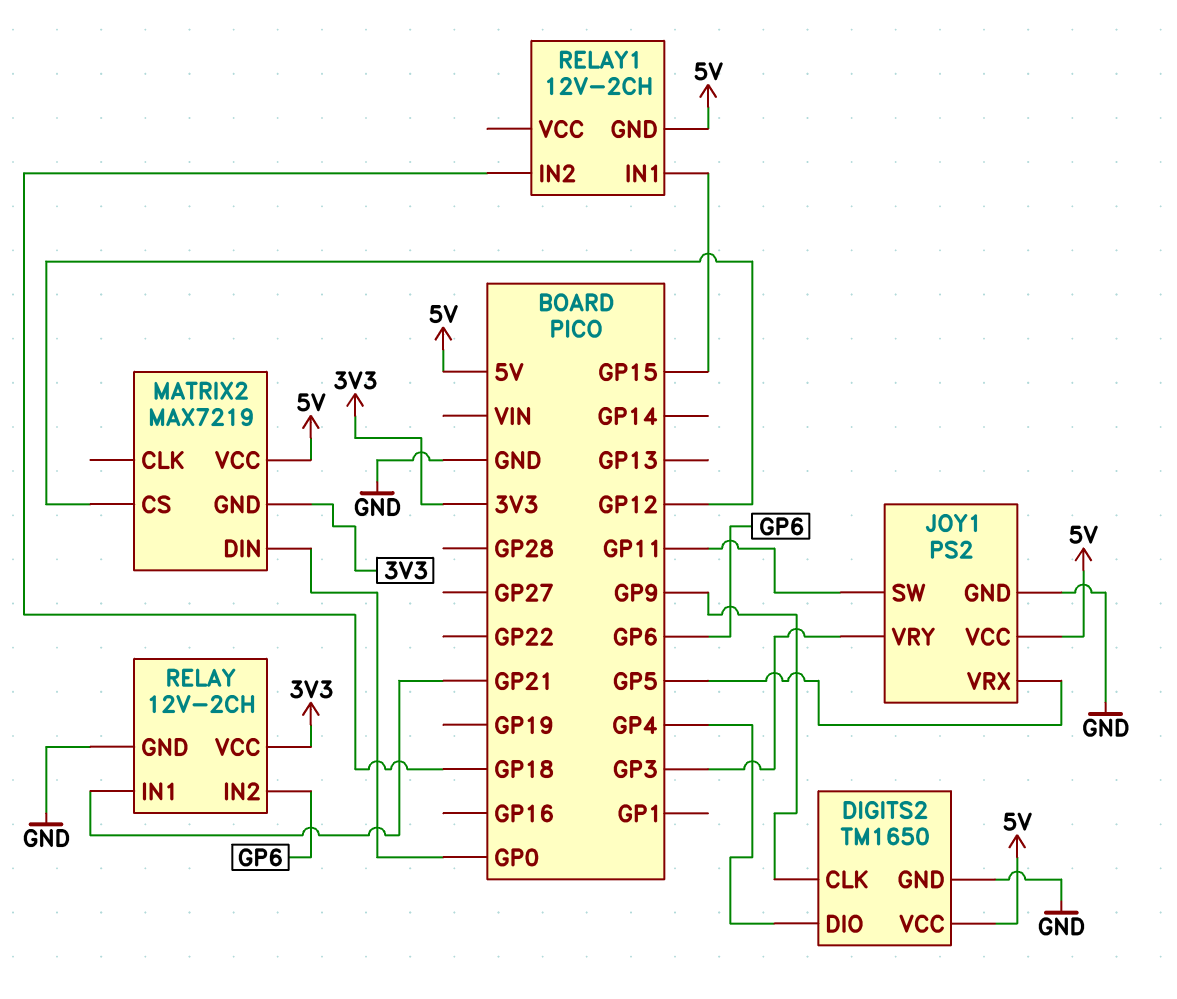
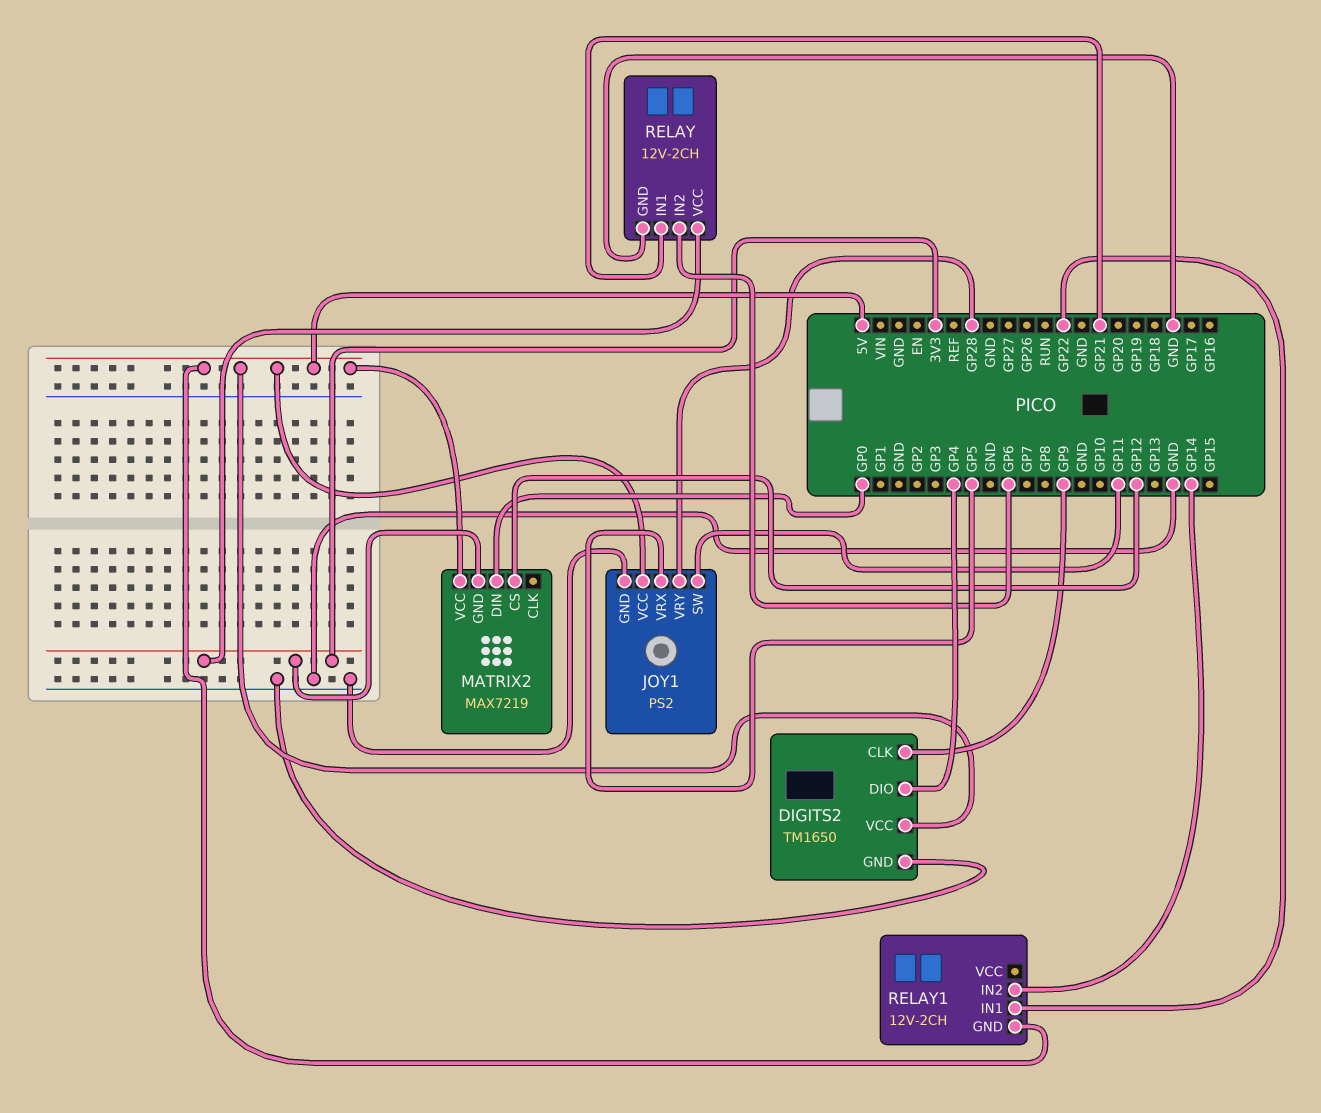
JOY1 pin VRY: GP3 -> GP28
RELAY1 pin IN1: GP15 -> GP22
RELAY1 pin IN2: GP18 -> GP14

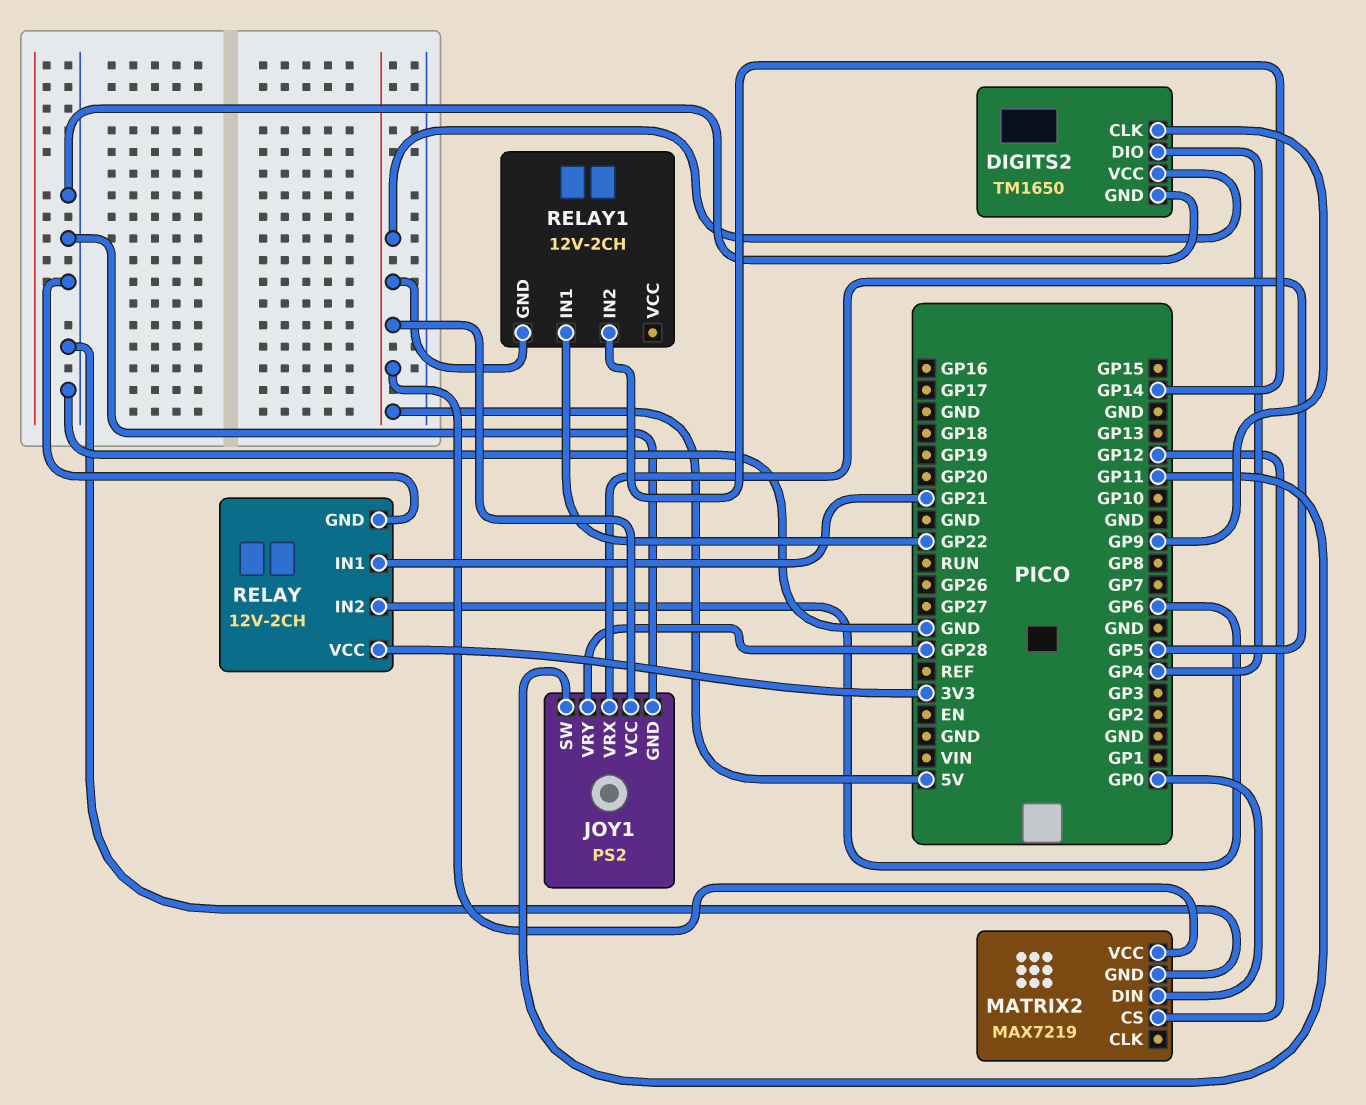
MATRIX2 pin GND: 3V3 -> GND

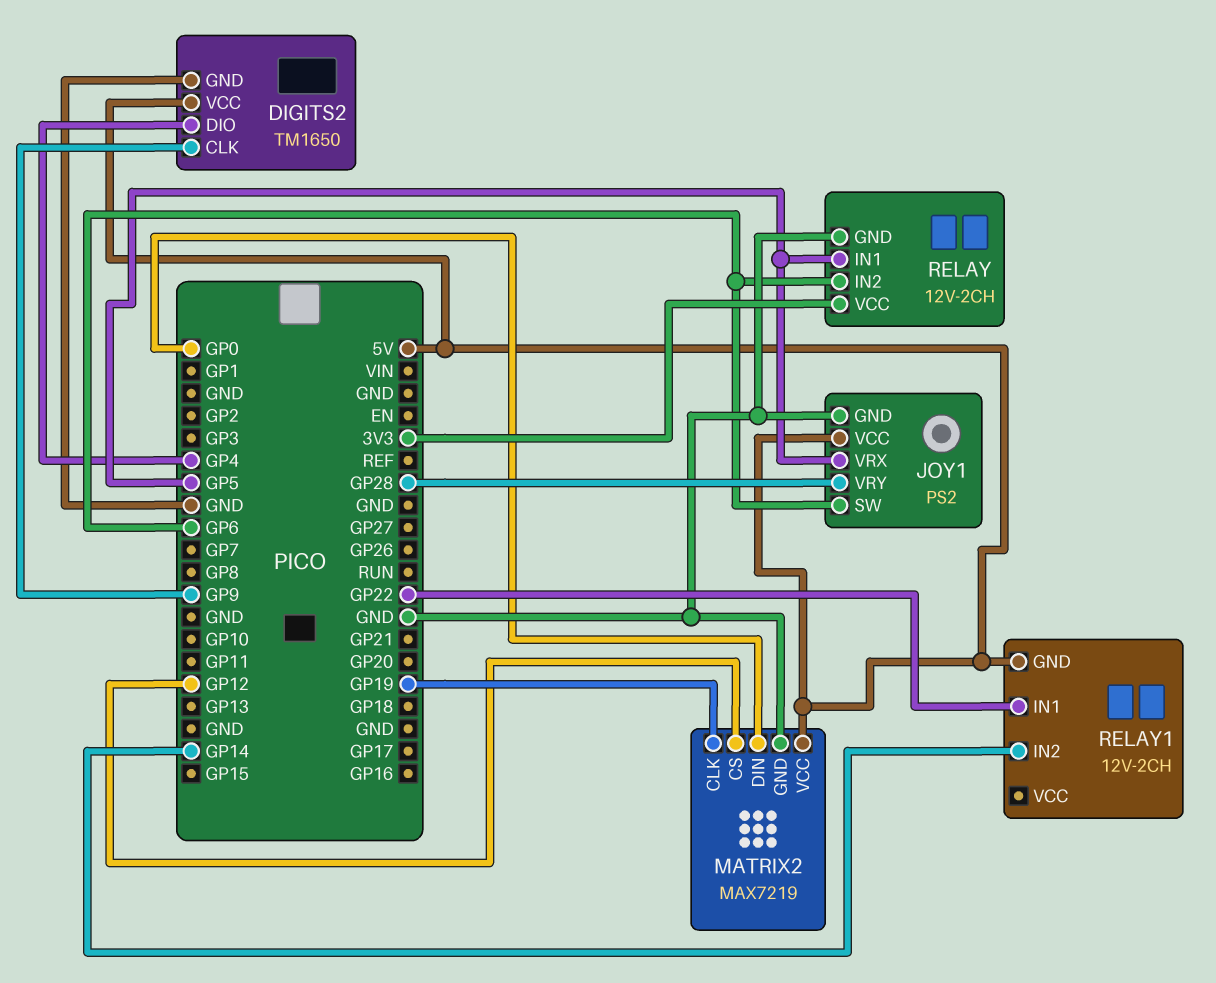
JOY1 pin SW: GP11 -> GP6
MATRIX2 pin CLK: none -> GP19
RELAY pin IN1: GP21 -> GP5

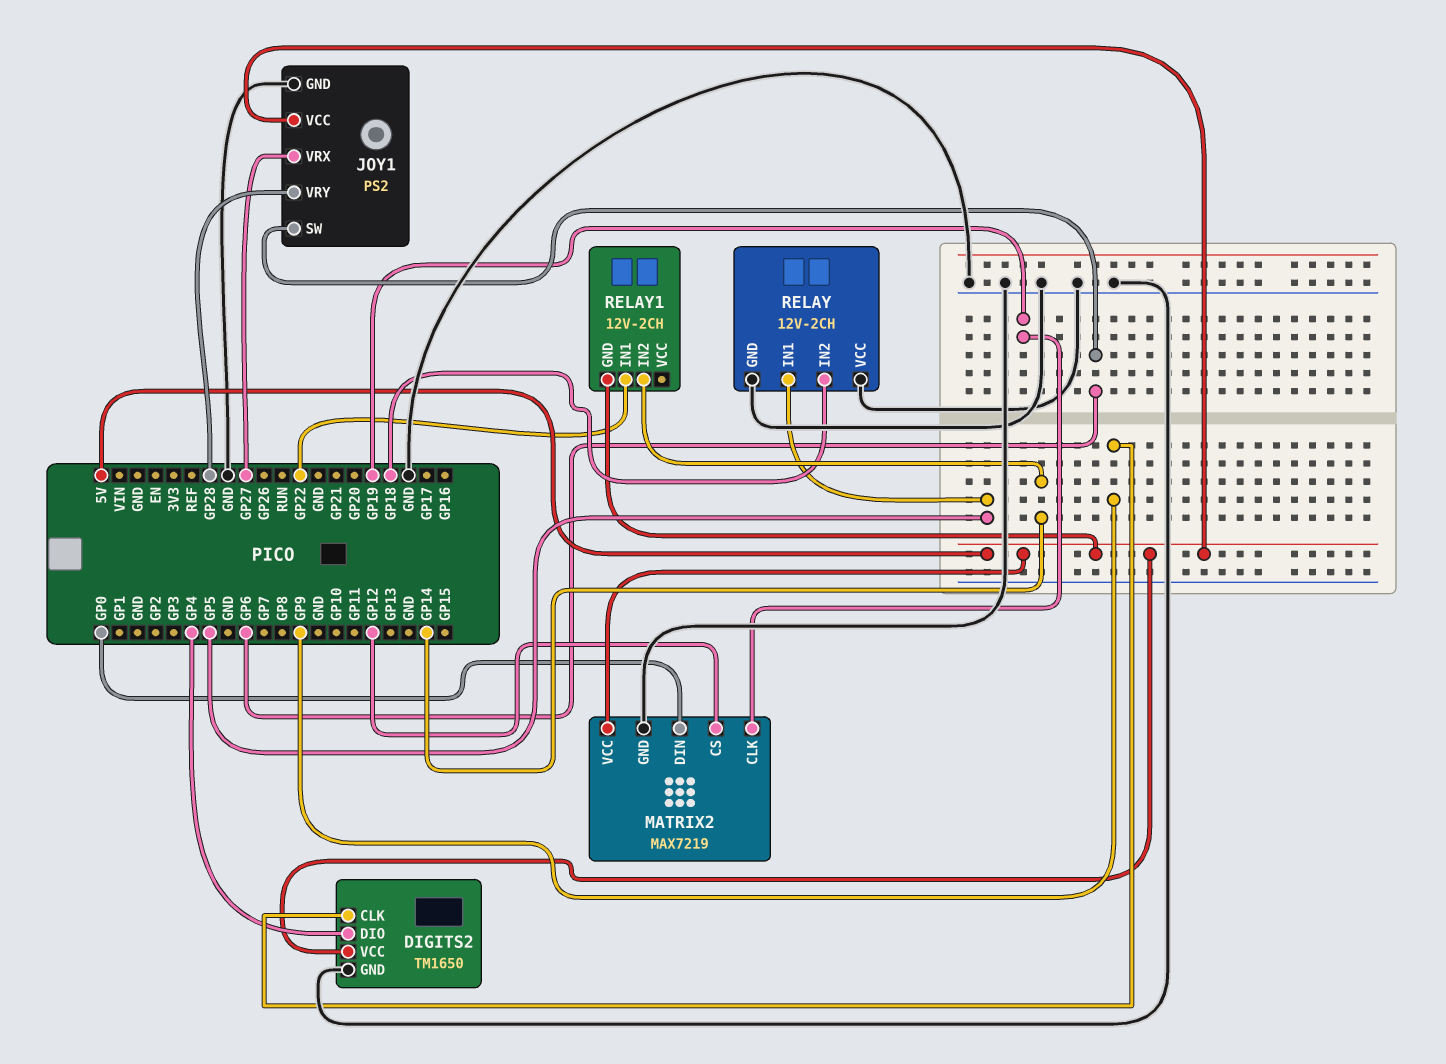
JOY1 pin VRX: GP5 -> GP27
RELAY pin IN2: GP6 -> GP18
RELAY pin VCC: 3V3 -> GND

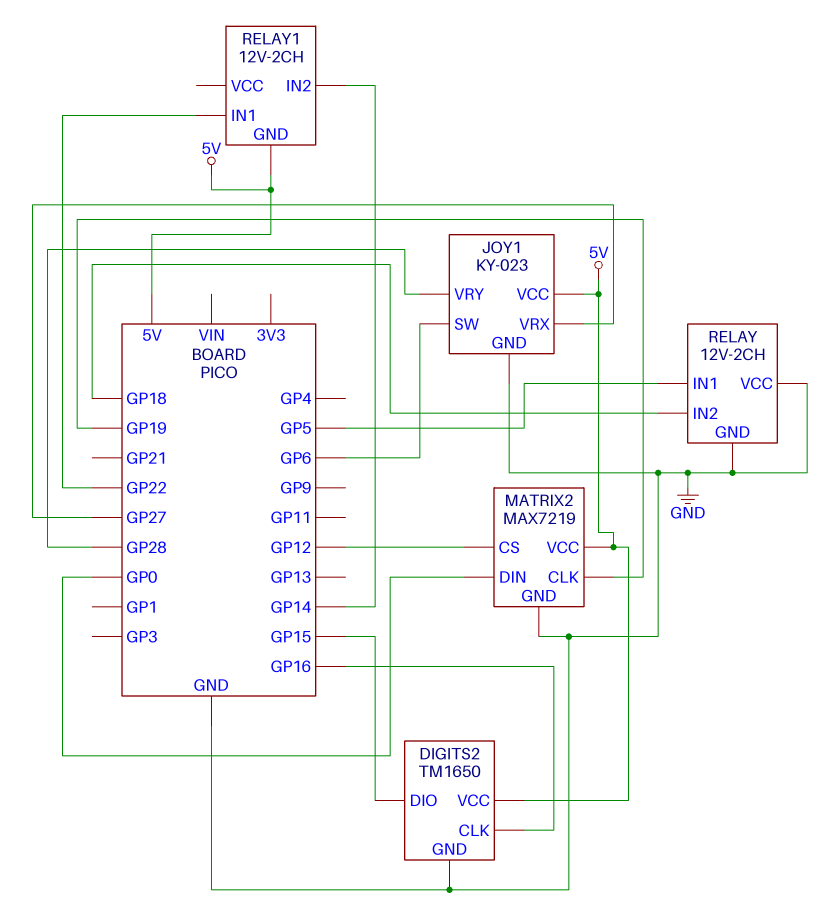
DIGITS2 pin CLK: GP9 -> GP16
DIGITS2 pin DIO: GP4 -> GP15
JOY1: PS2 -> KY-023

